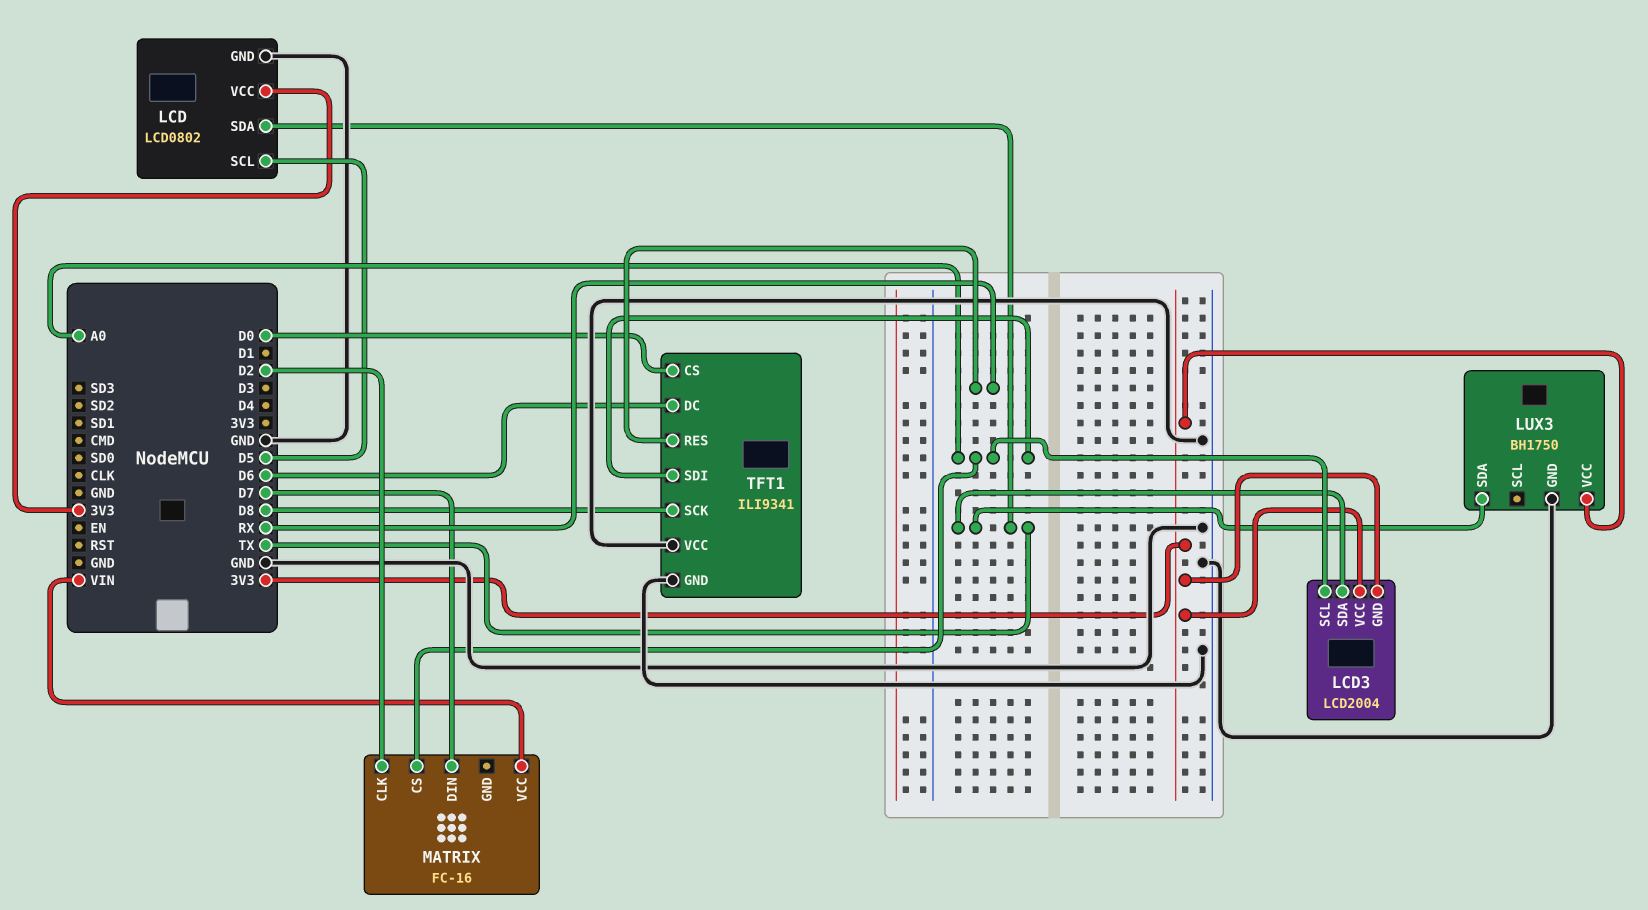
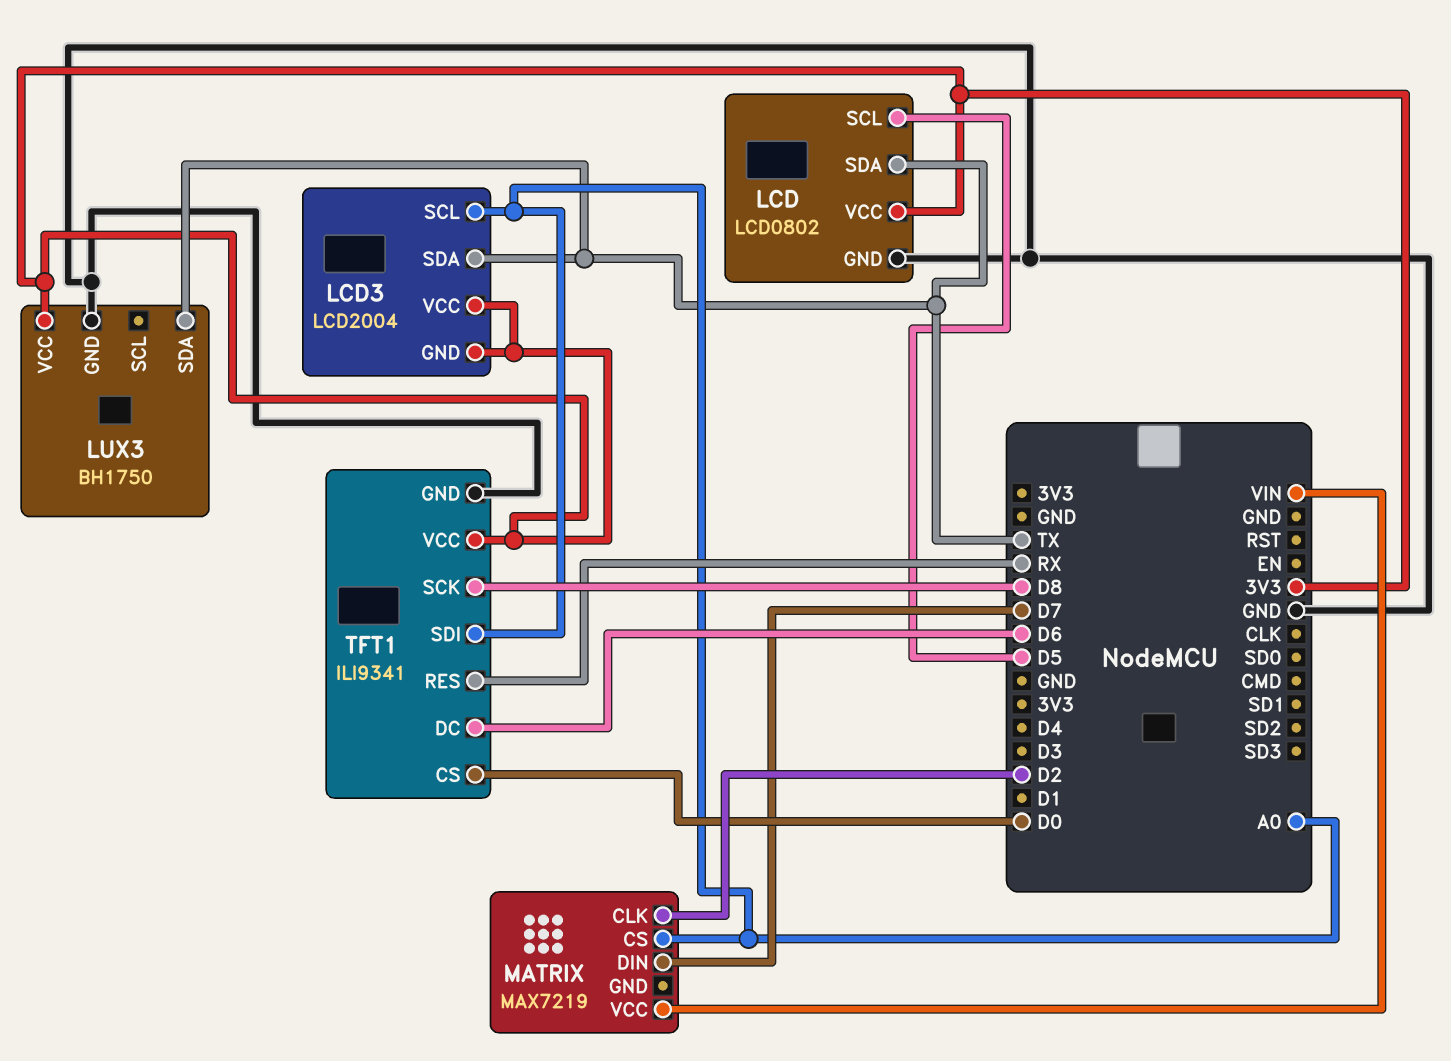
MATRIX: FC-16 -> MAX7219
TFT1 pin VCC: GND -> 3V3

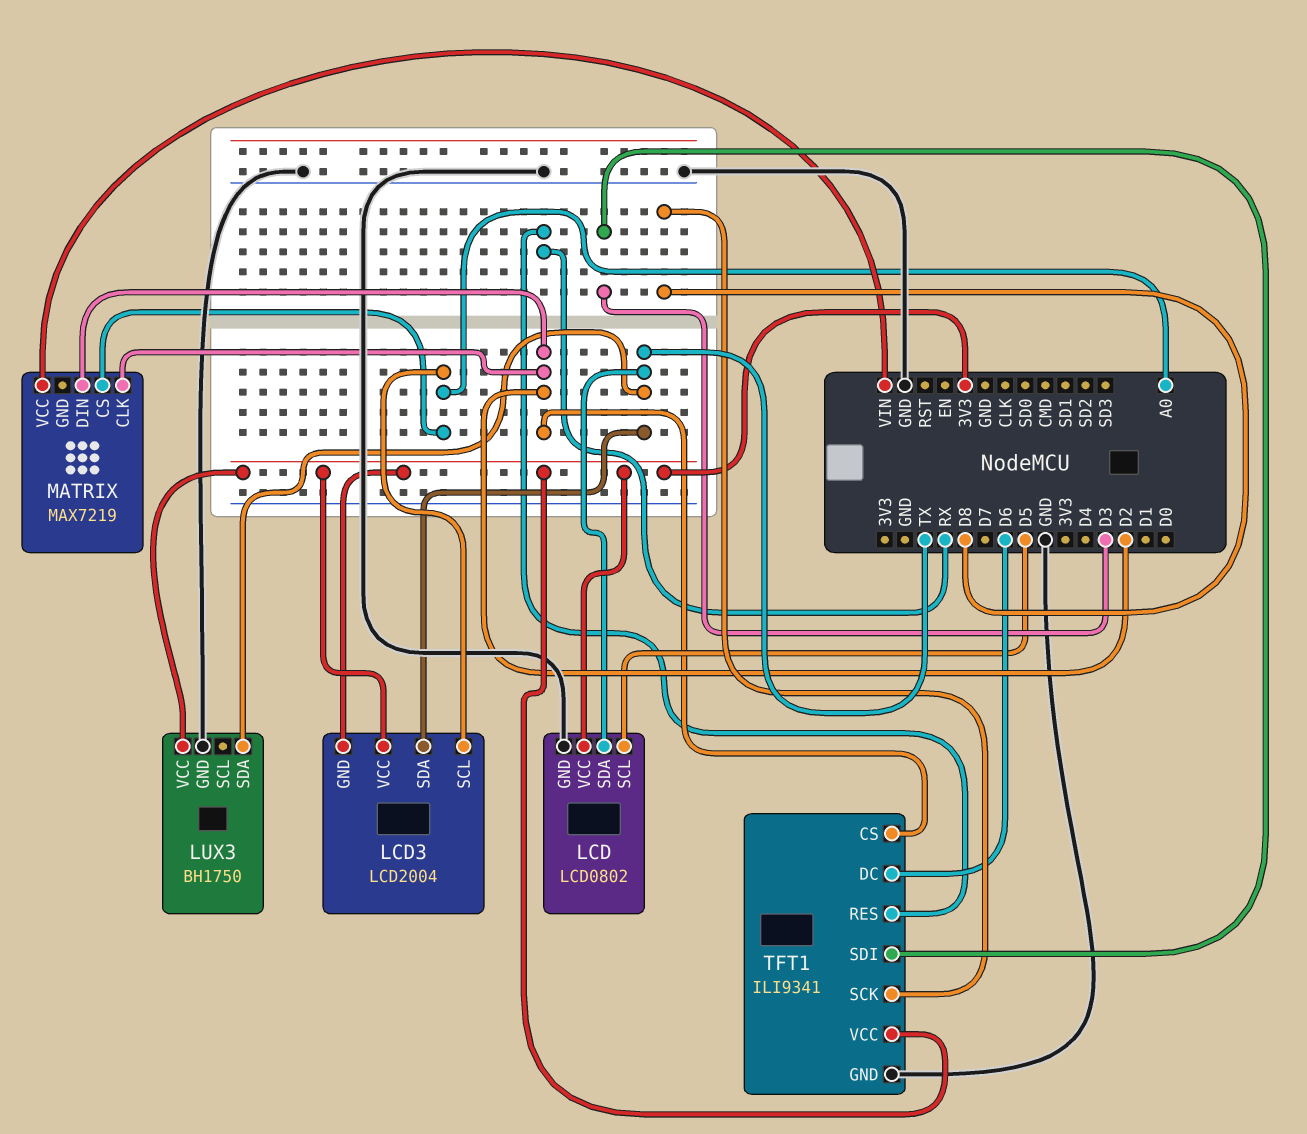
MATRIX pin DIN: D7 -> D2
TFT1 pin CS: D0 -> D2
TFT1 pin SDI: A0 -> D3

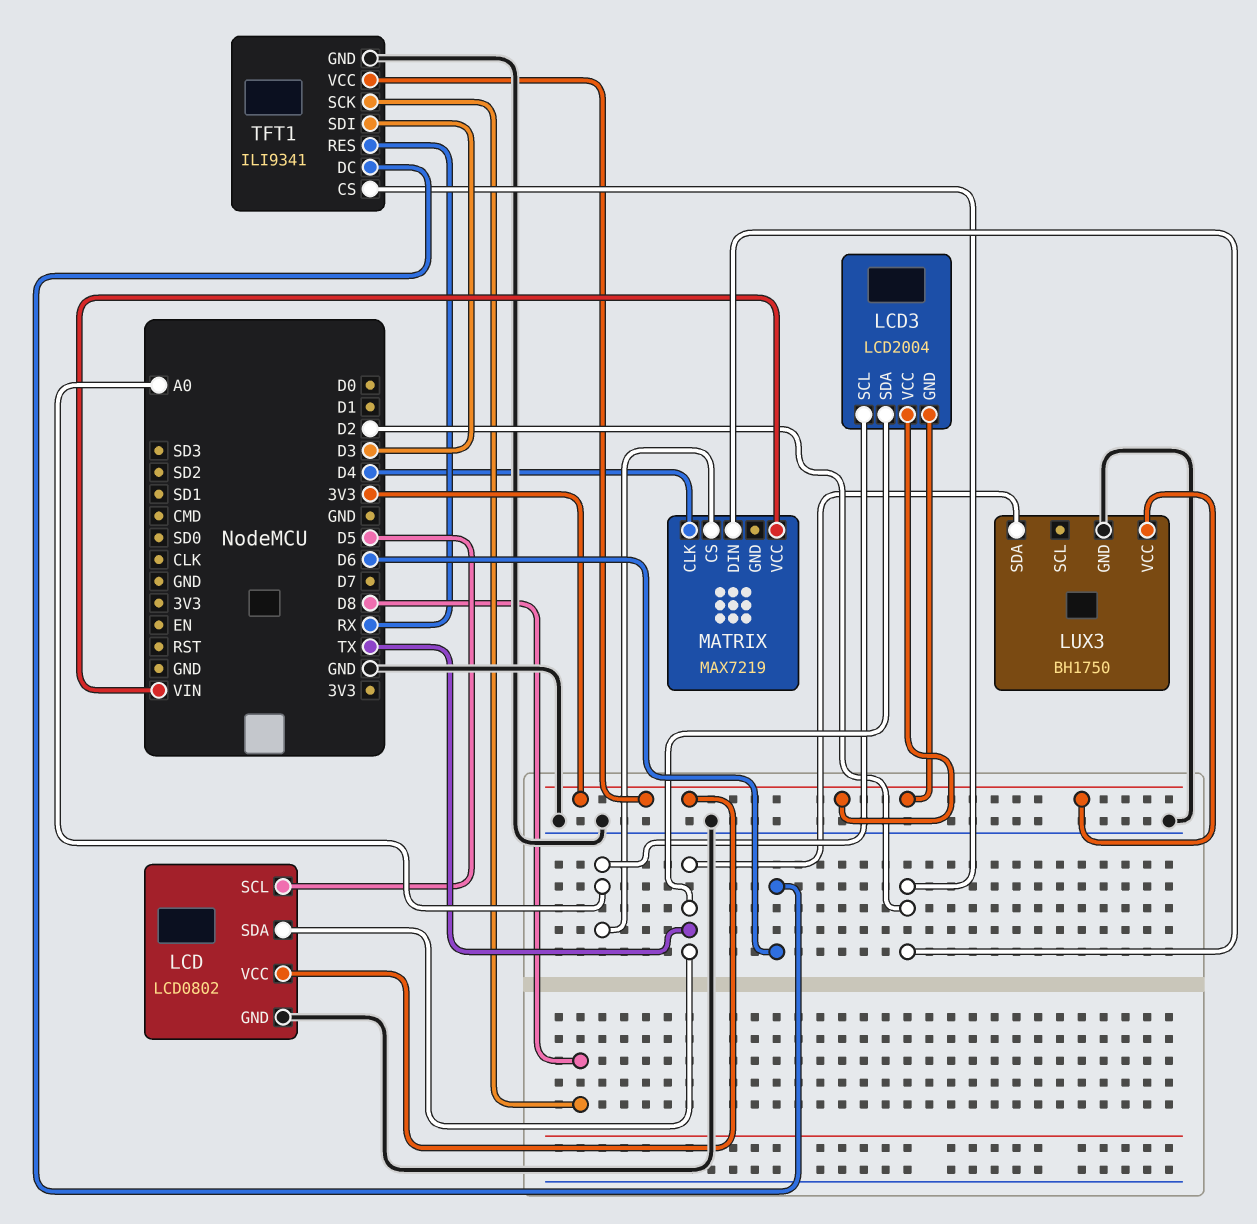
MATRIX pin CLK: D2 -> D4

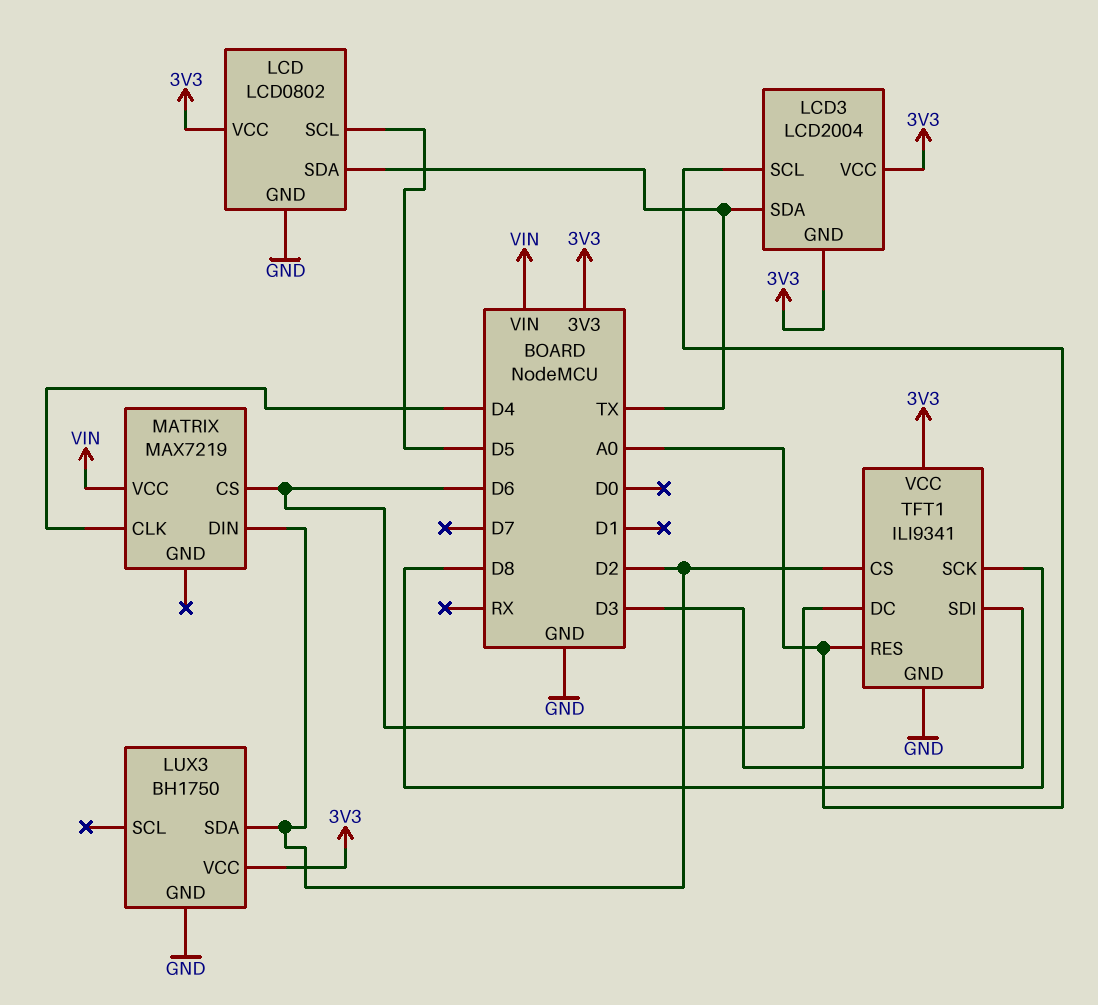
LUX3 pin SDA: TX -> D2
MATRIX pin CS: A0 -> D6
TFT1 pin RES: RX -> A0

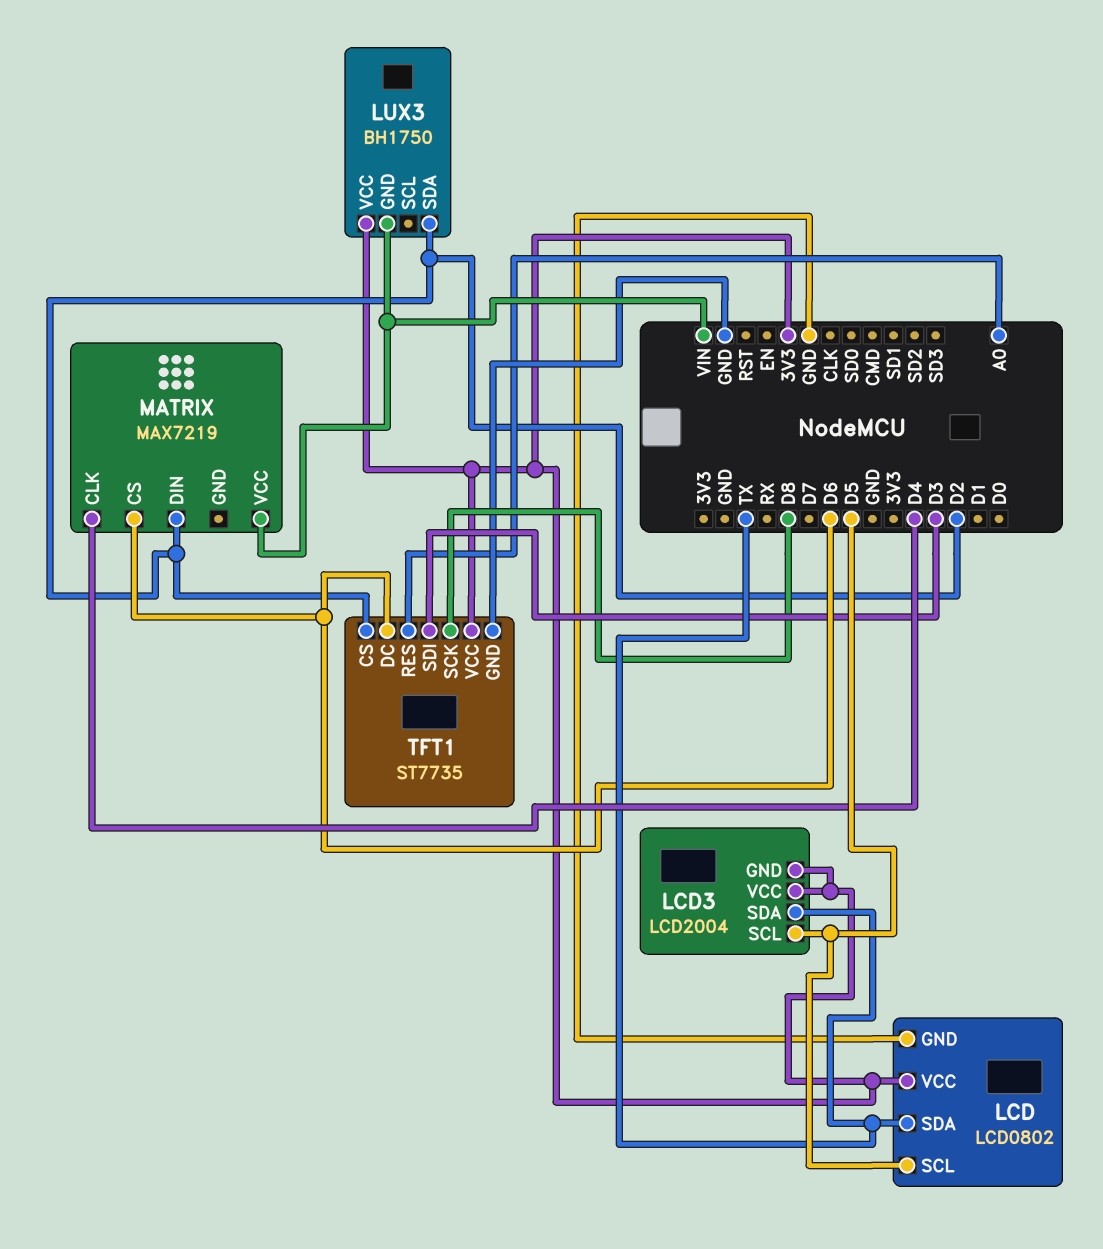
LCD3 pin SCL: A0 -> D5
LUX3 pin GND: GND -> VIN
TFT1: ILI9341 -> ST7735

